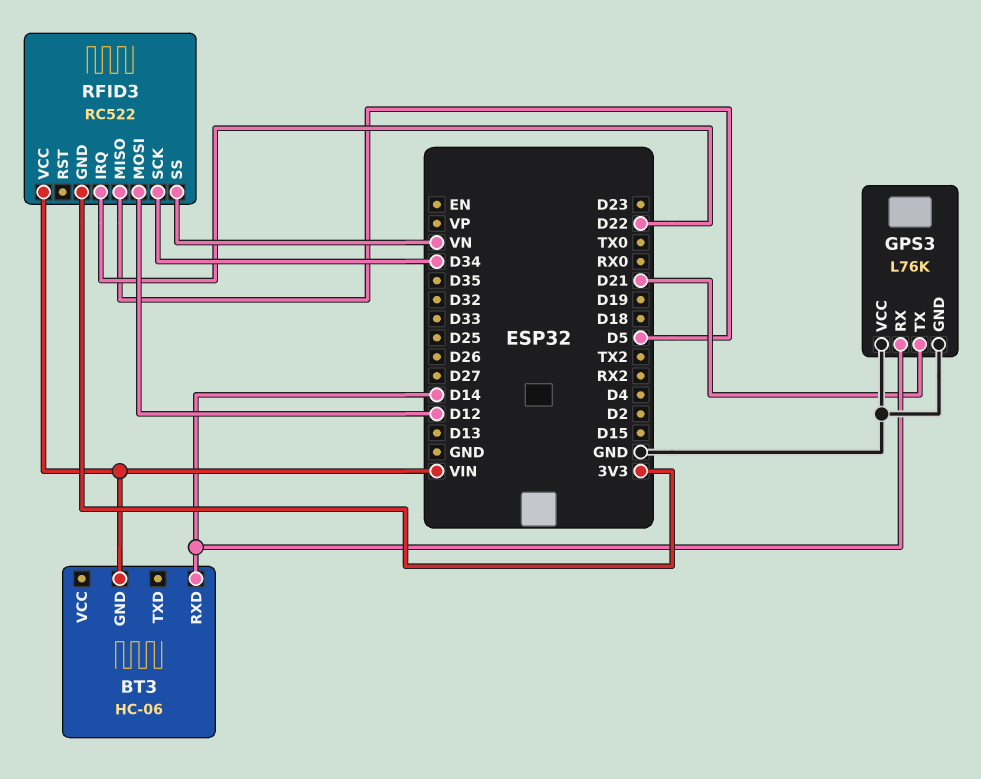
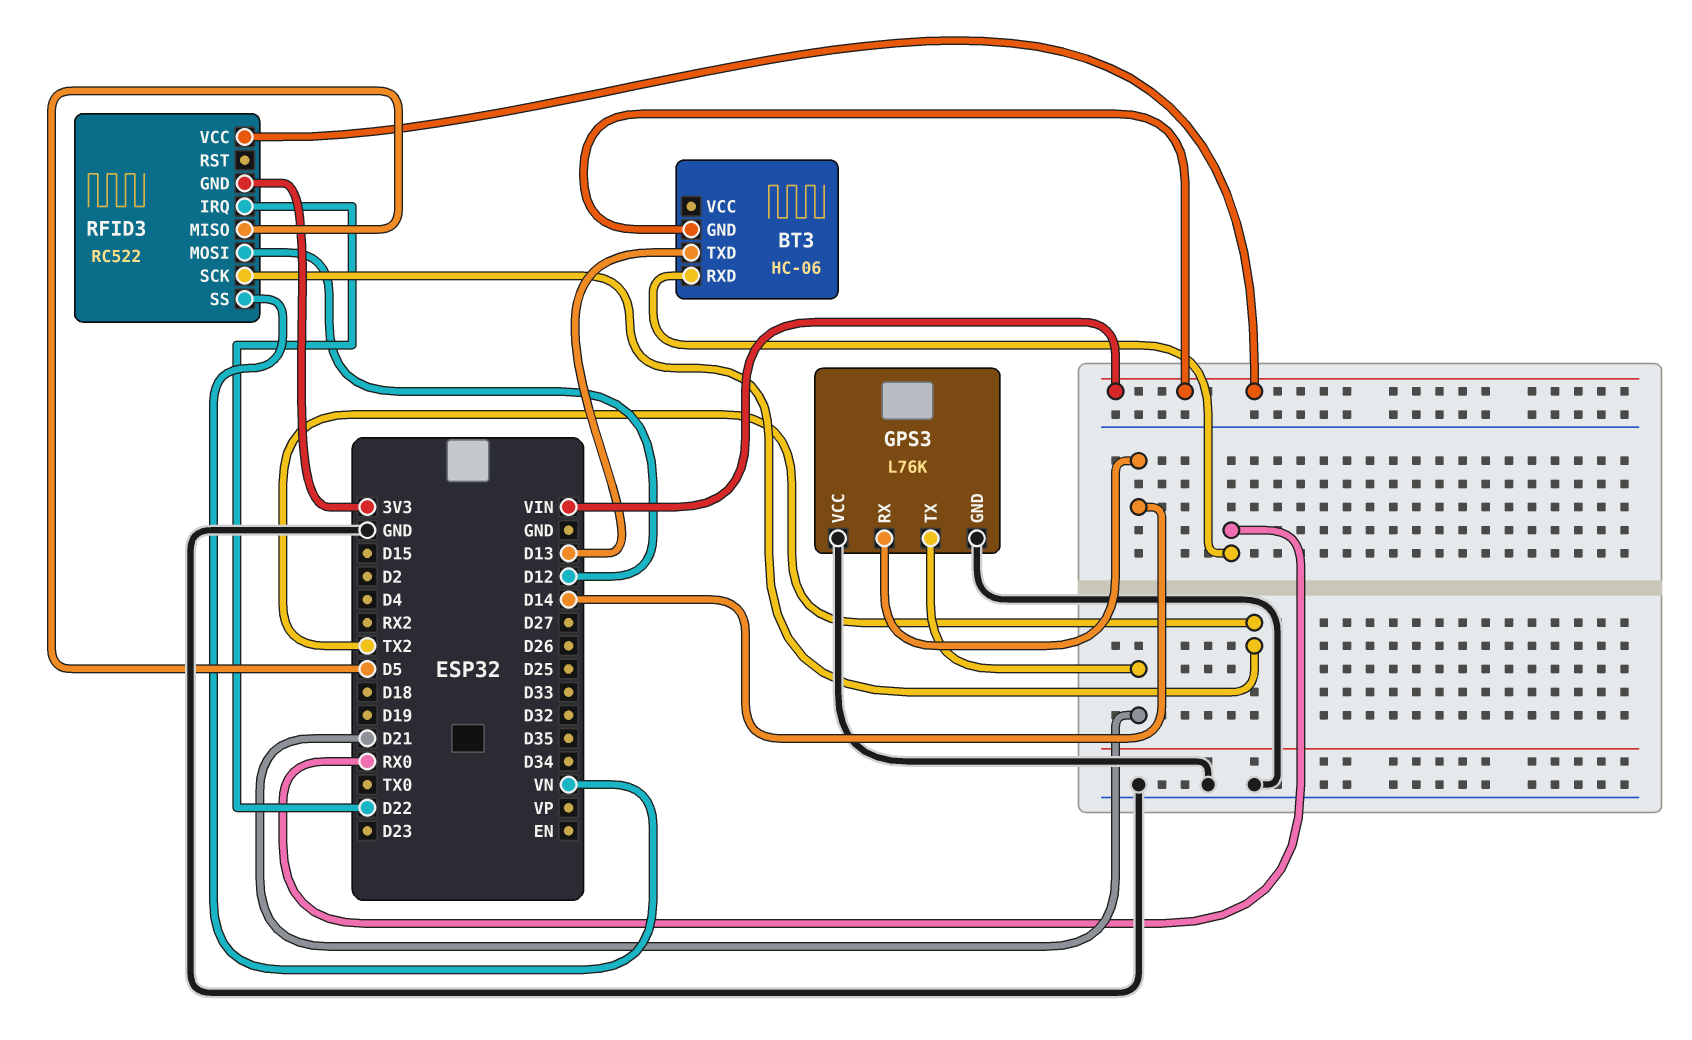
BT3 pin RXD: D14 -> RX0
BT3 pin TXD: none -> D13
RFID3 pin SCK: D34 -> TX2

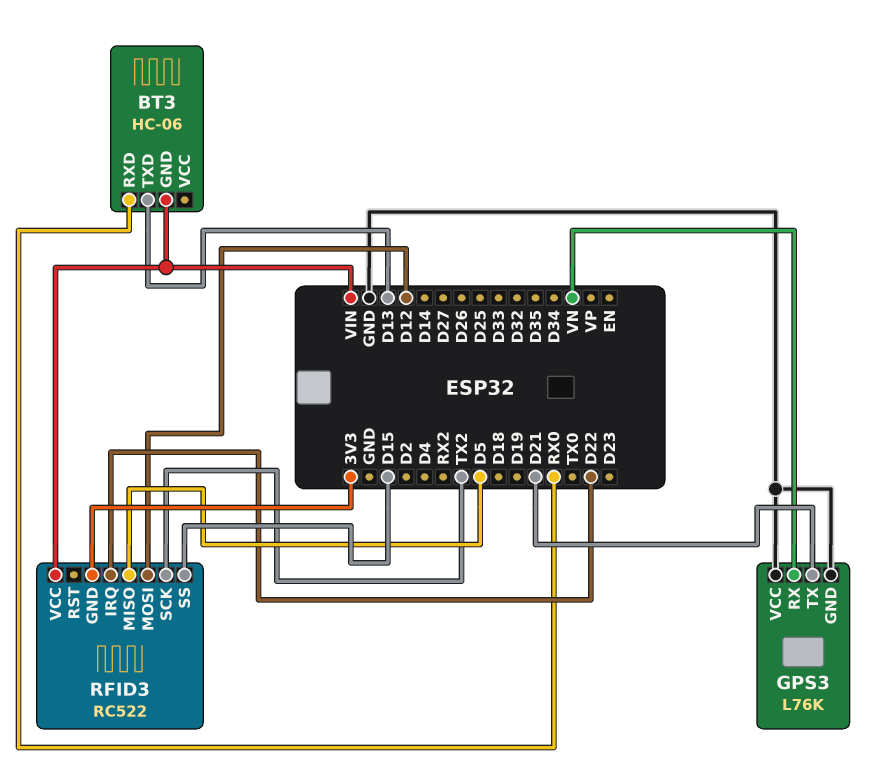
GPS3 pin RX: D14 -> VN
RFID3 pin SS: VN -> D15

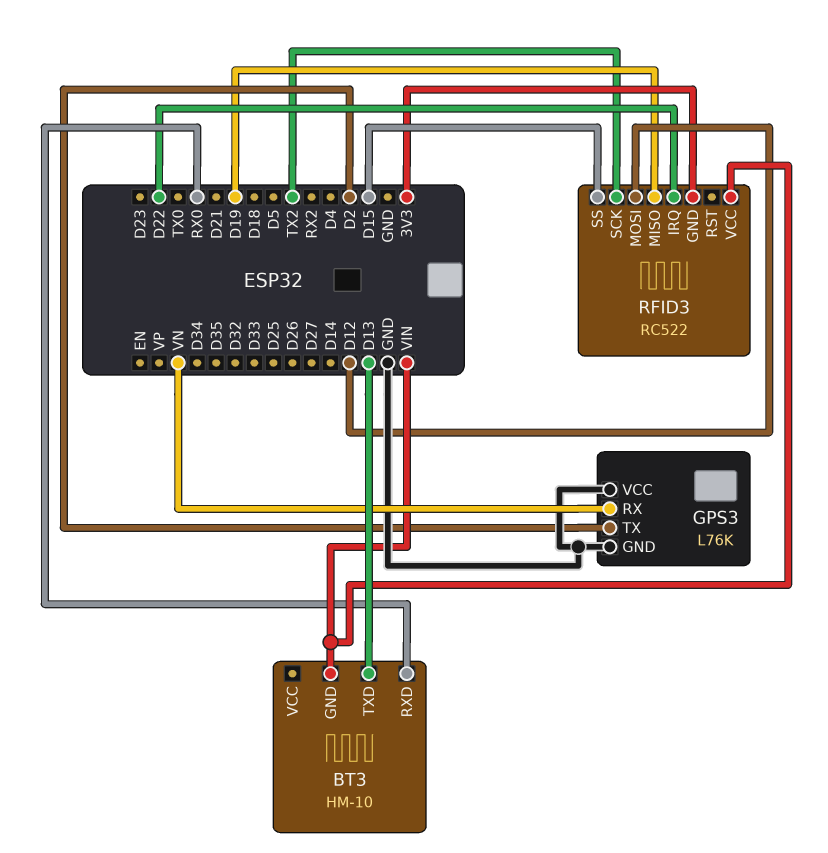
BT3: HC-06 -> HM-10
GPS3 pin TX: D21 -> D2
RFID3 pin MISO: D5 -> D19

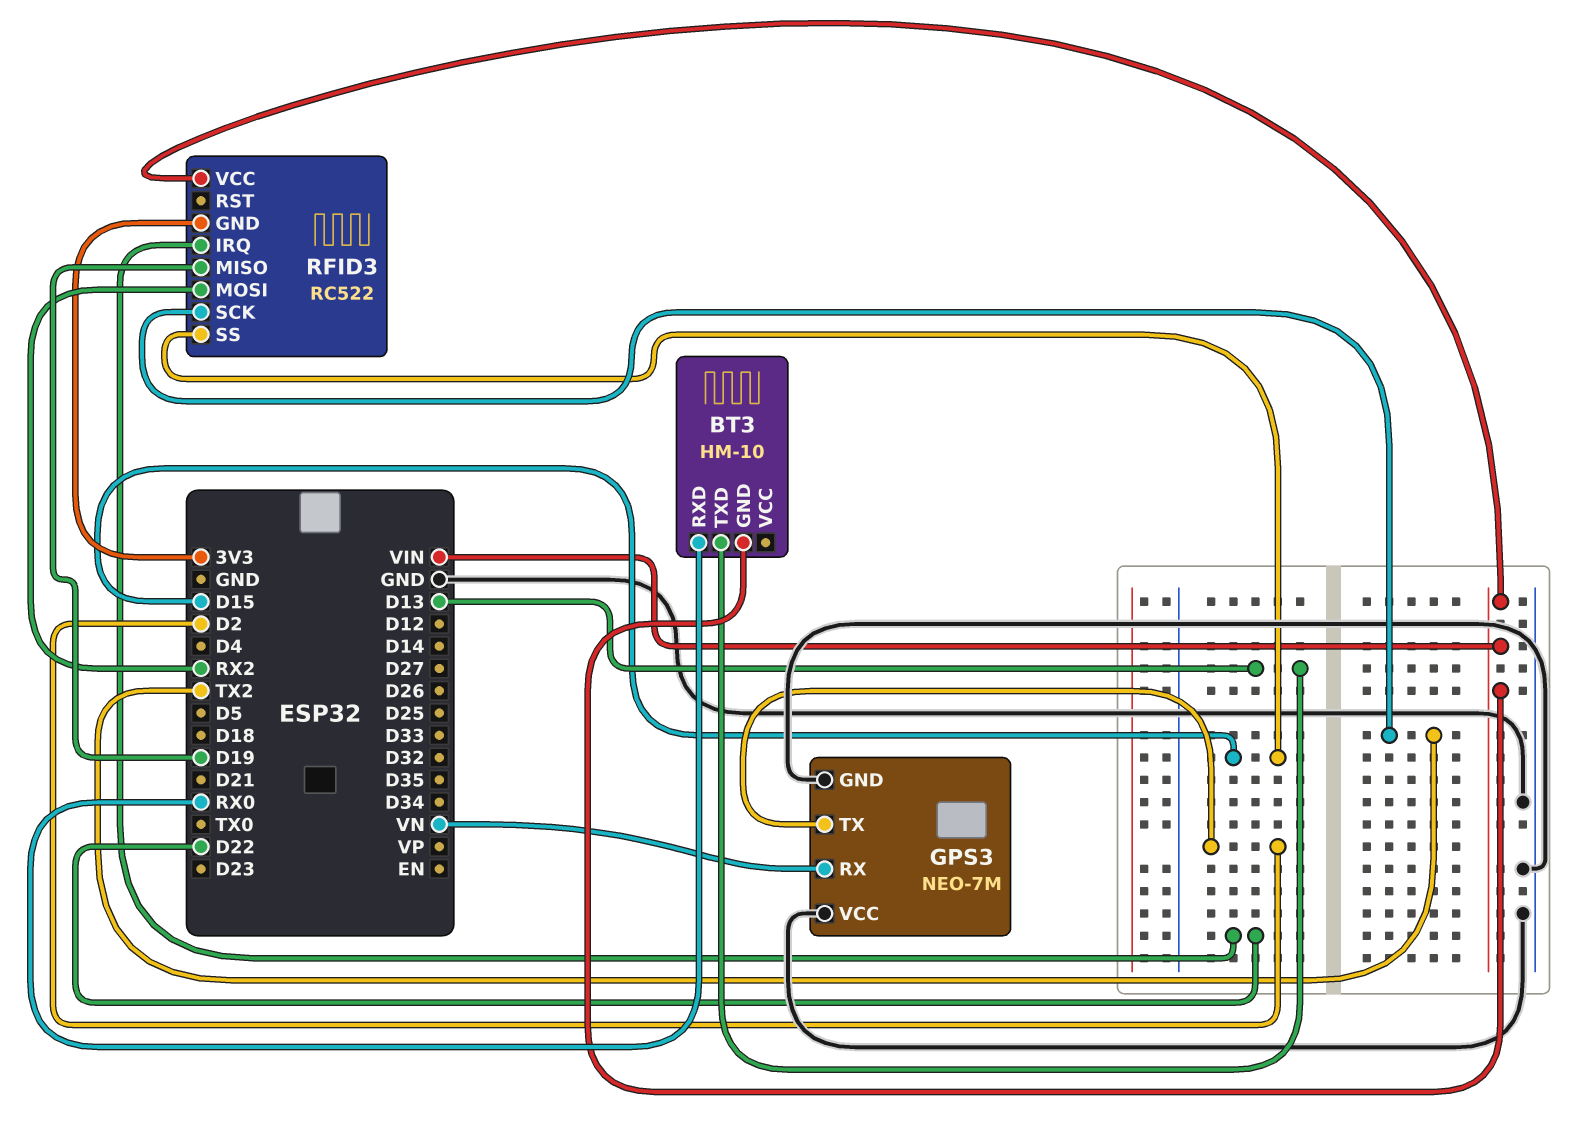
GPS3: L76K -> NEO-7M
RFID3 pin MOSI: D12 -> RX2

